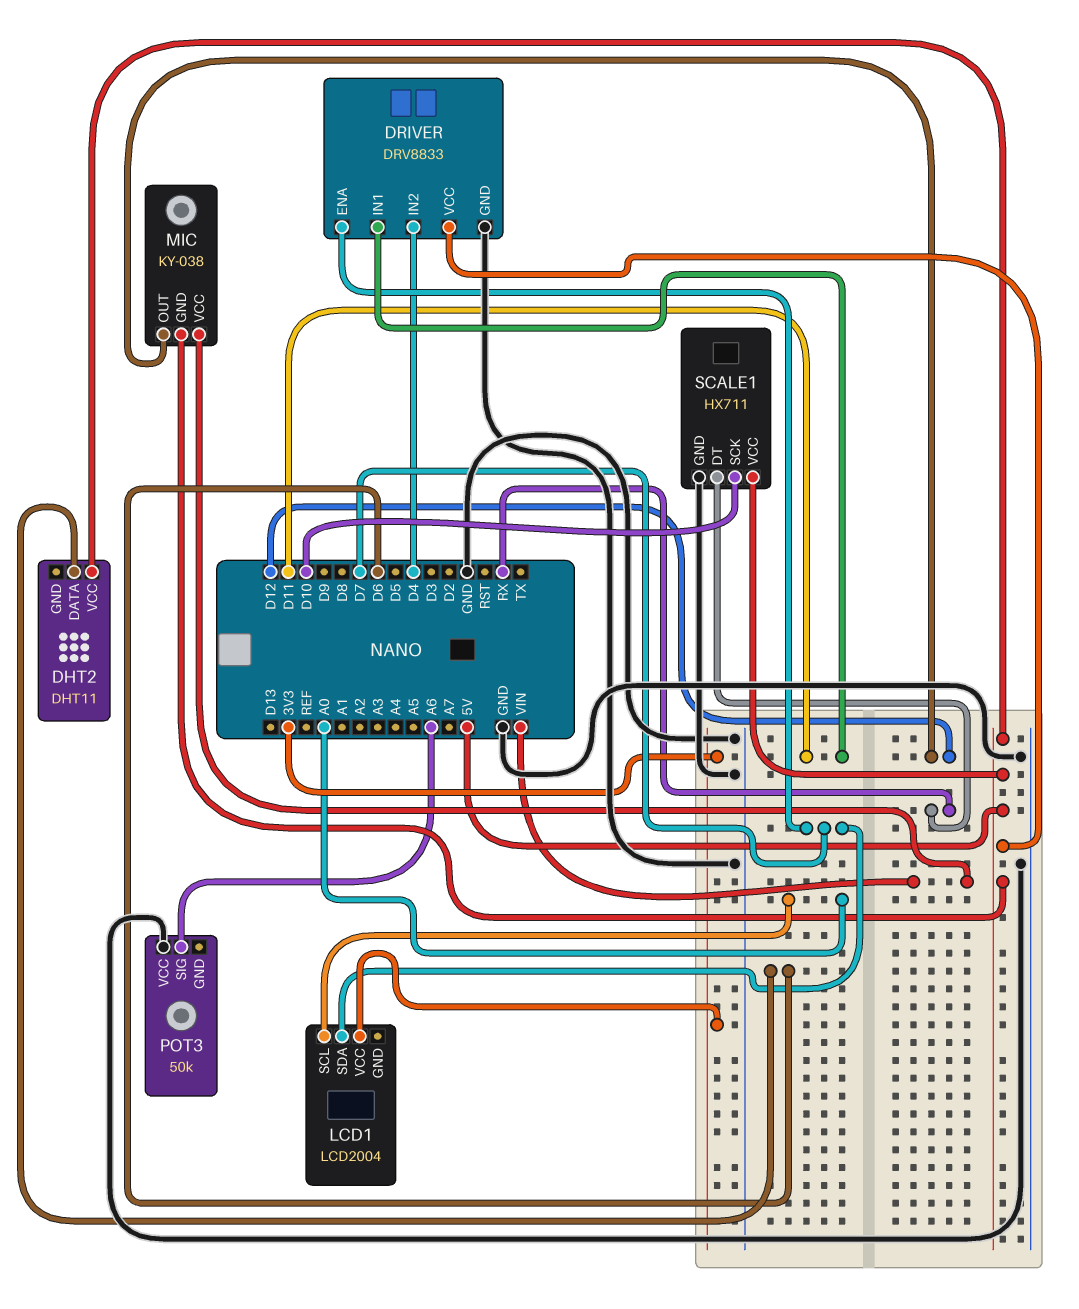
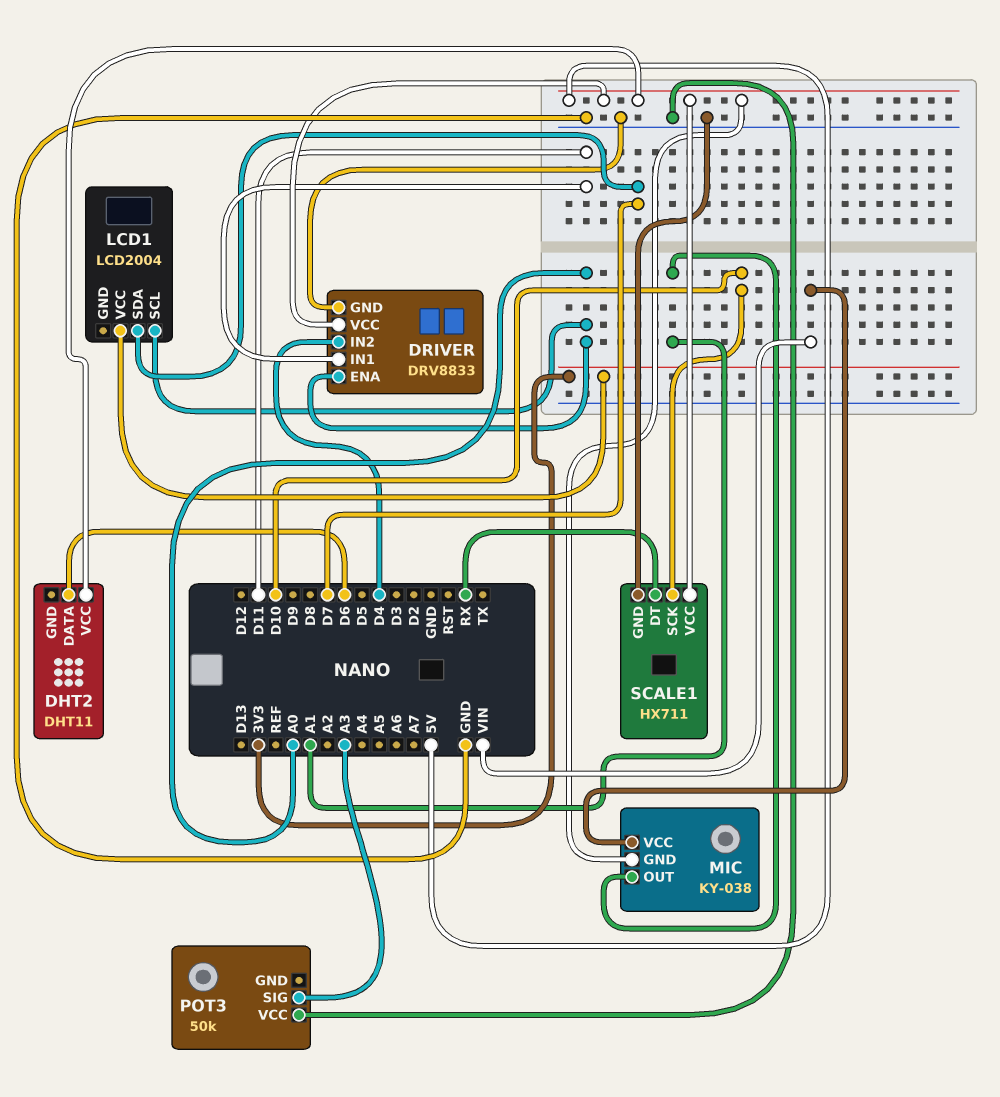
DRIVER pin ENA: D7 -> A0
MIC pin OUT: D12 -> A1
POT3 pin SIG: A6 -> A3

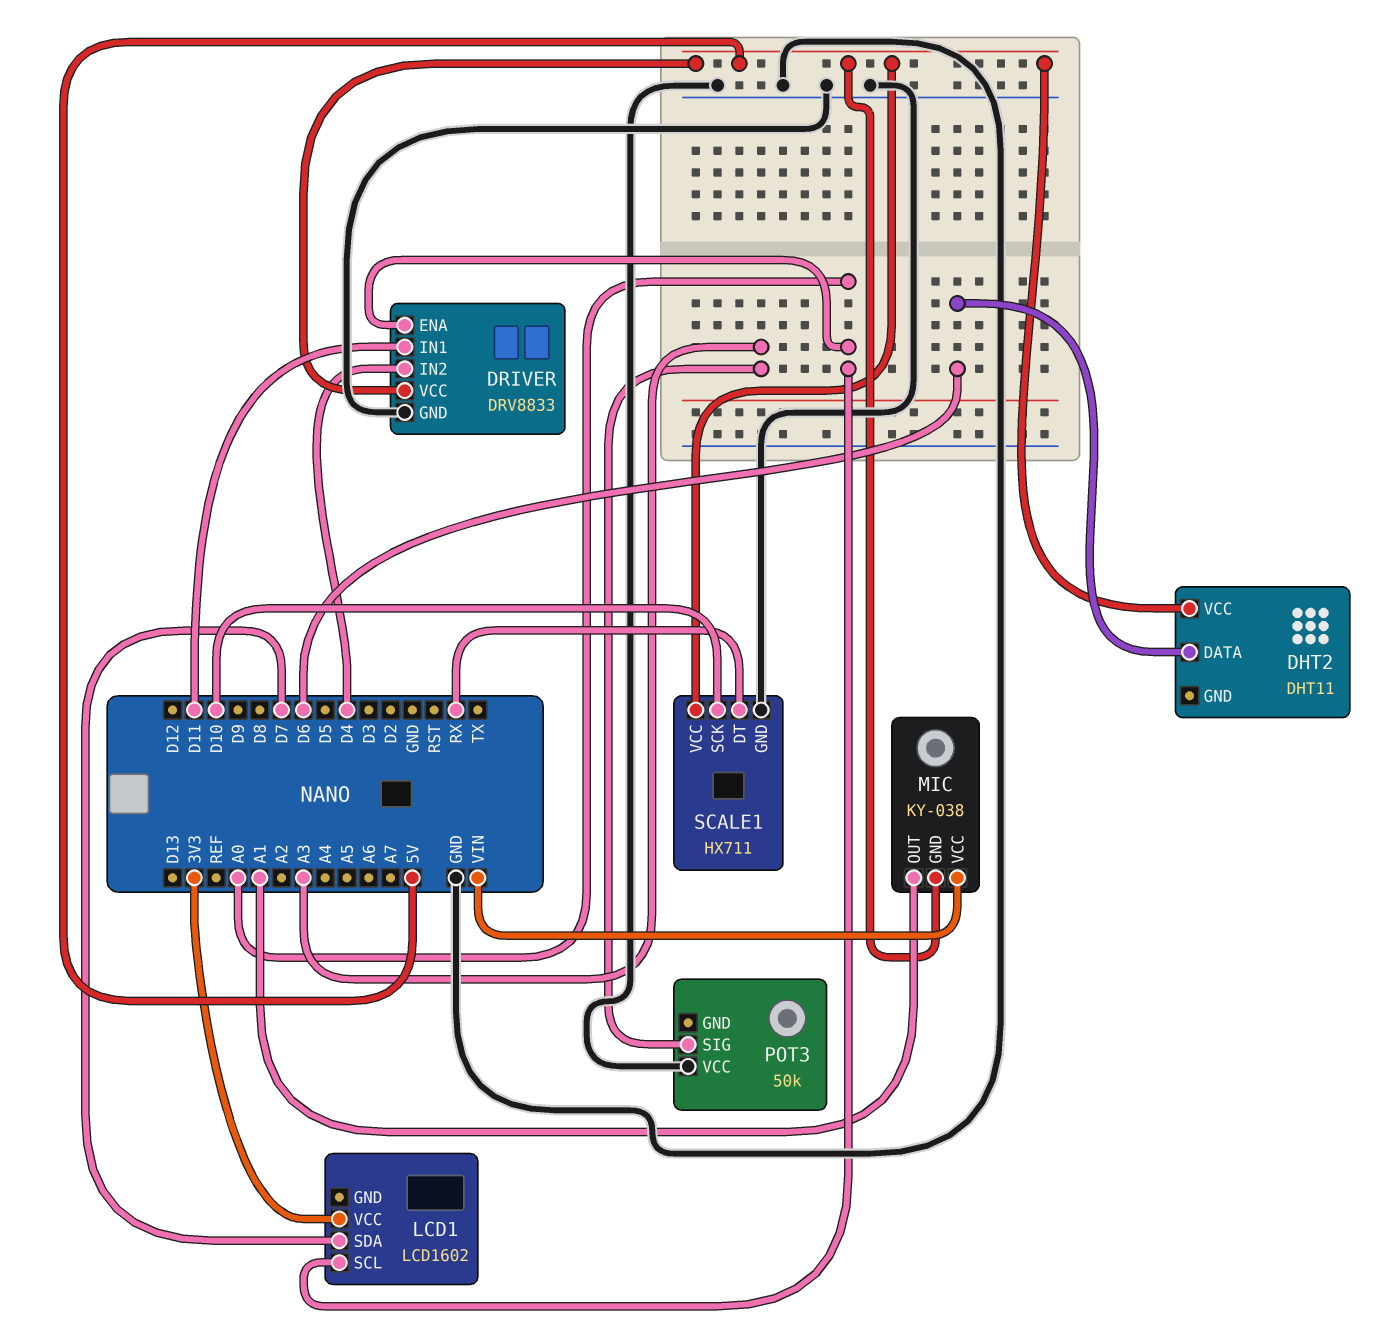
LCD1: LCD2004 -> LCD1602

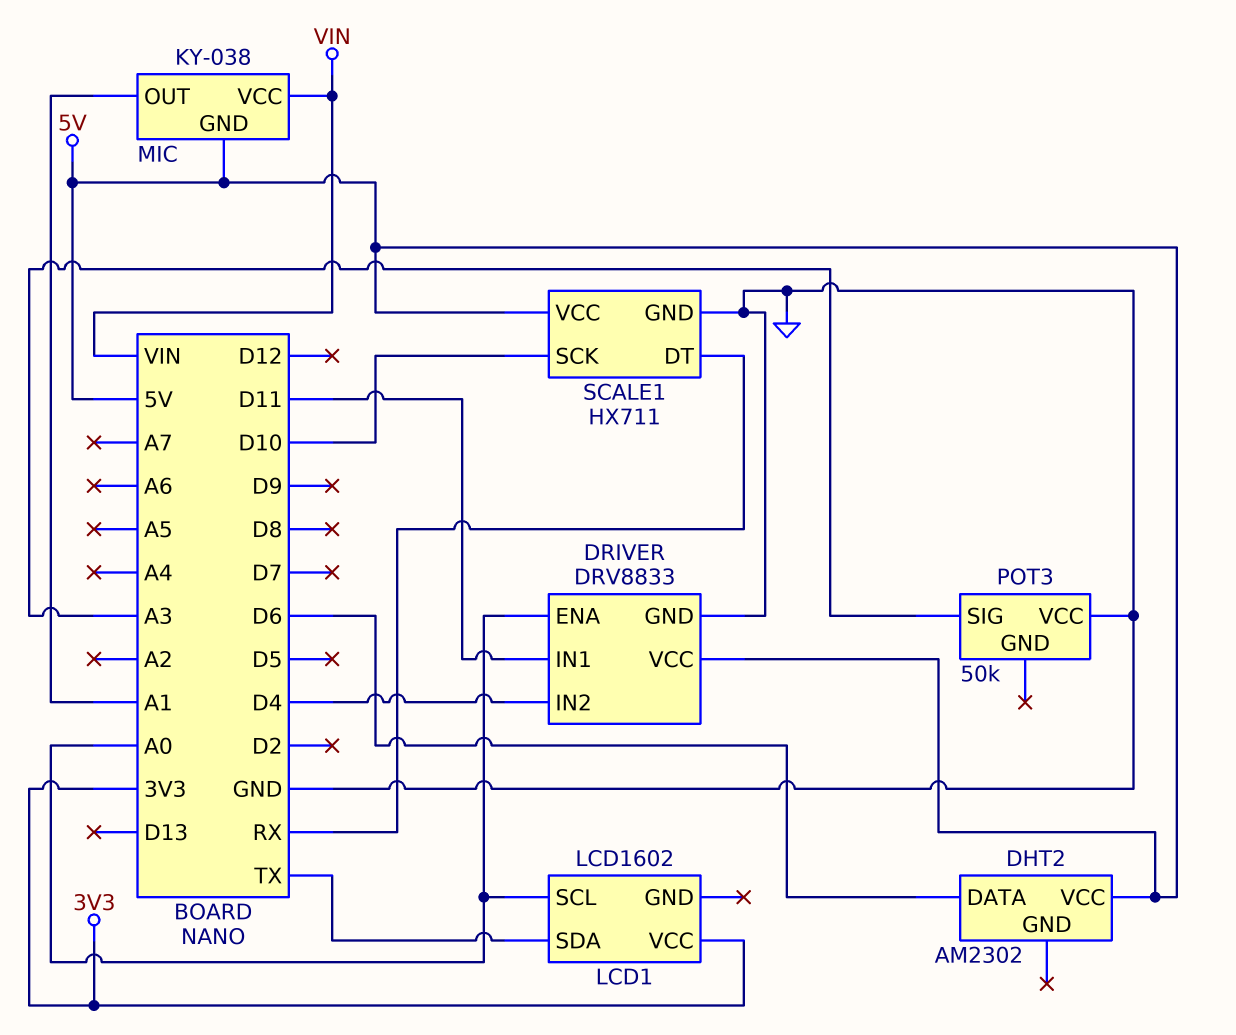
DHT2: DHT11 -> AM2302
LCD1 pin SDA: D7 -> TX

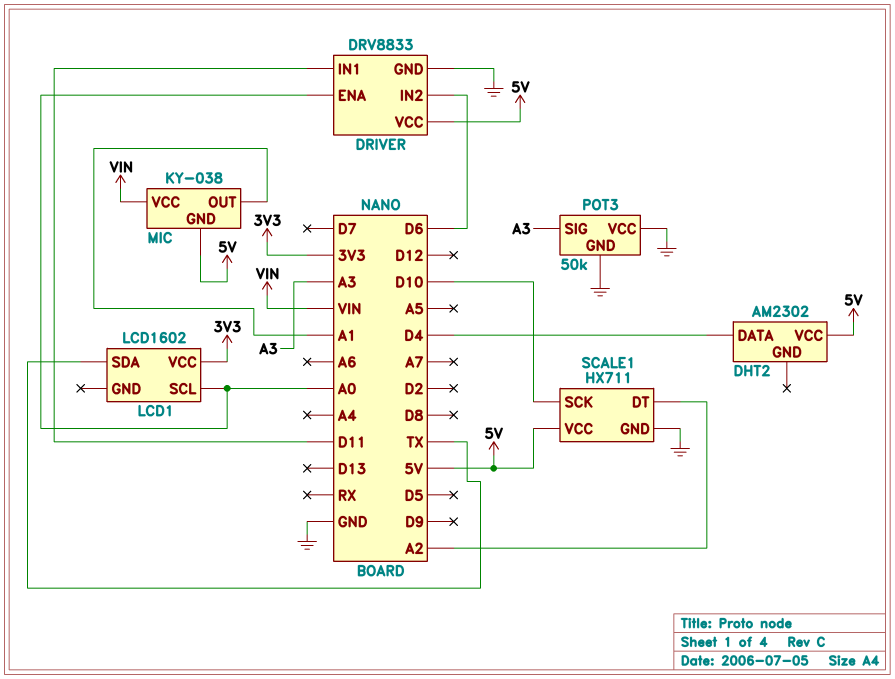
DHT2 pin DATA: D6 -> D4
DRIVER pin IN2: D4 -> D6
POT3 pin GND: none -> GND
SCALE1 pin DT: RX -> A2

